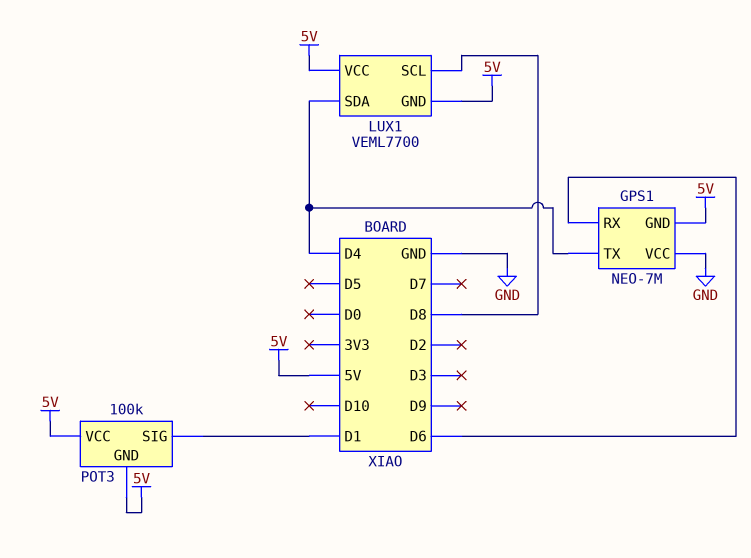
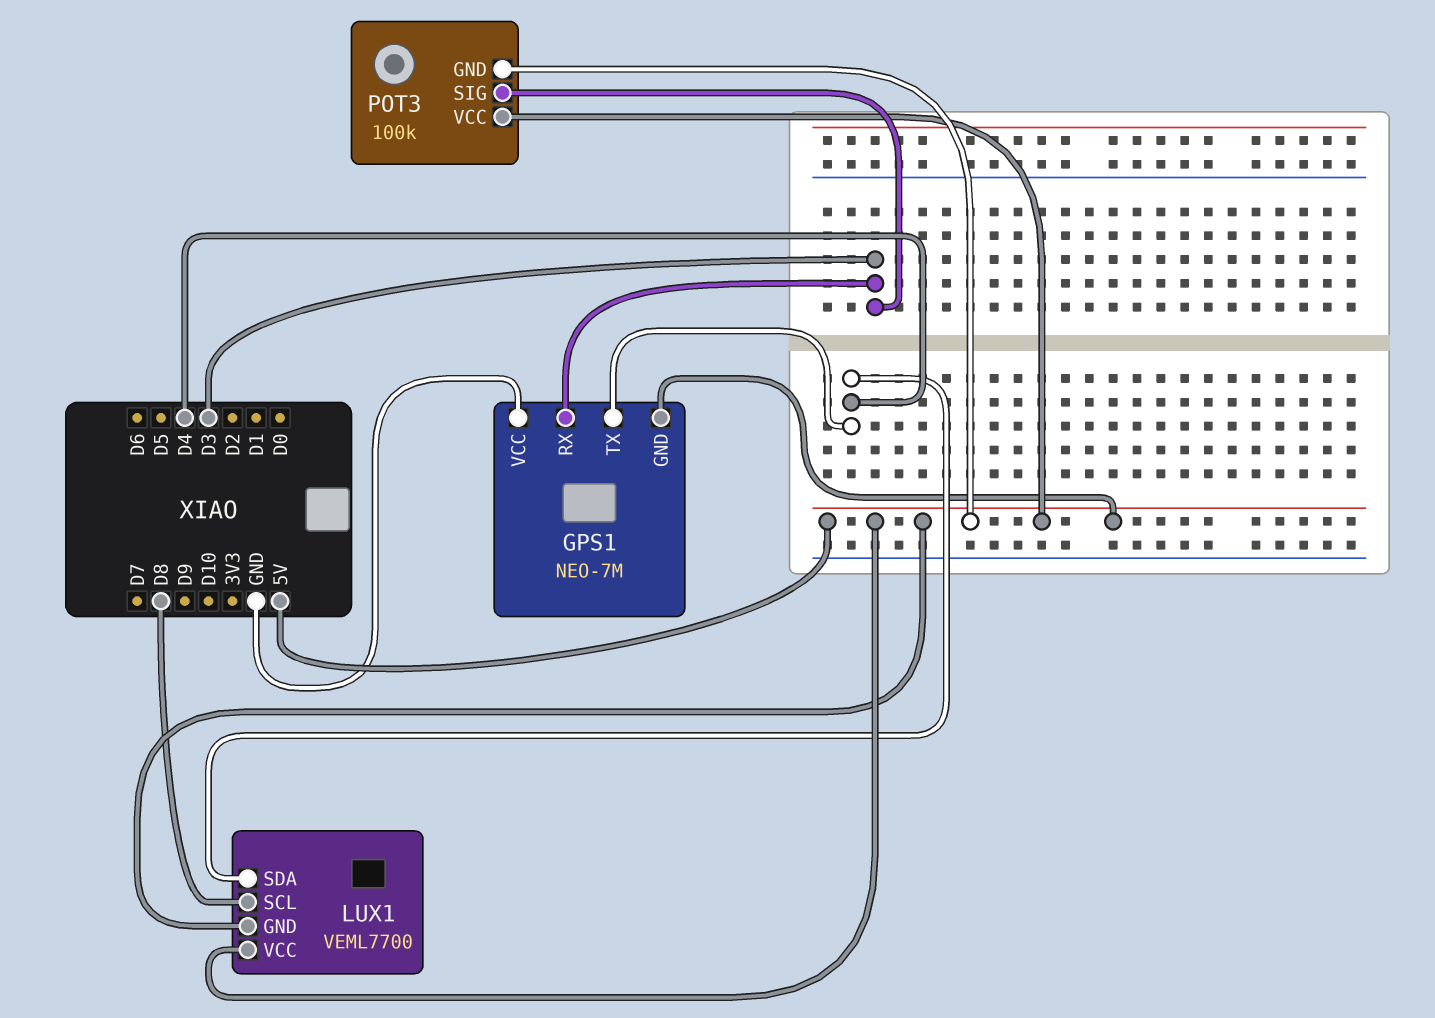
GPS1 pin RX: D6 -> D3
POT3 pin SIG: D1 -> D3

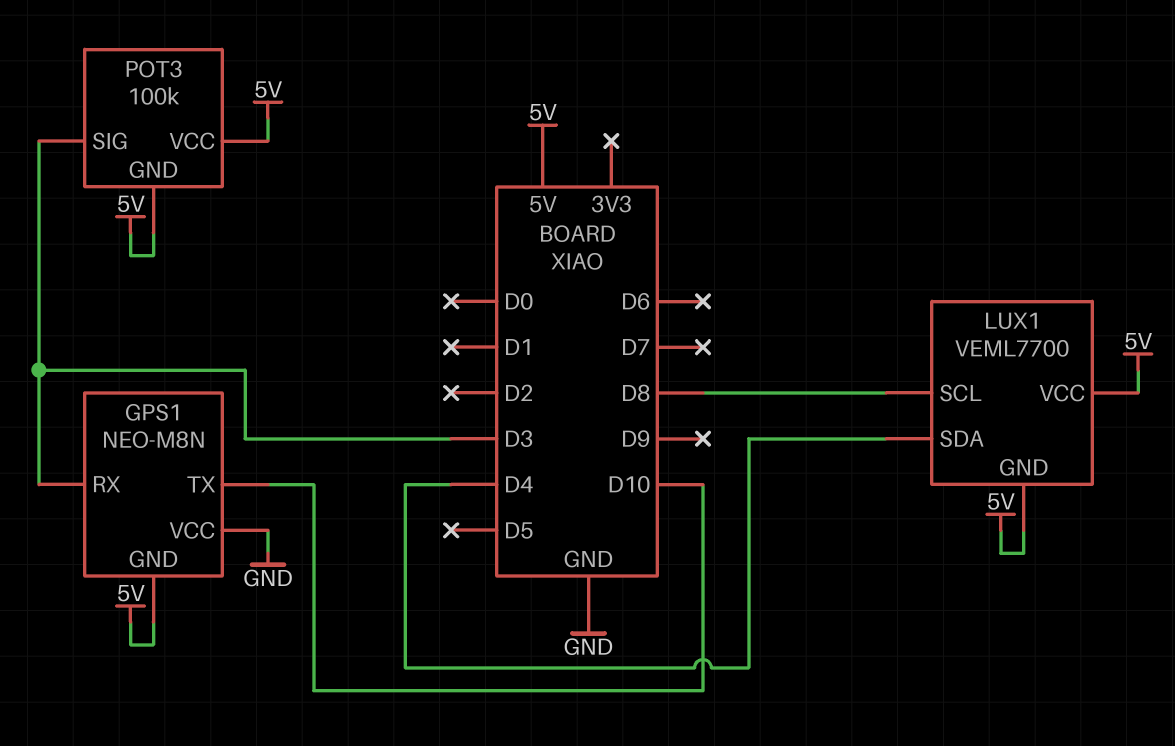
GPS1: NEO-7M -> NEO-M8N
GPS1 pin TX: D4 -> D10

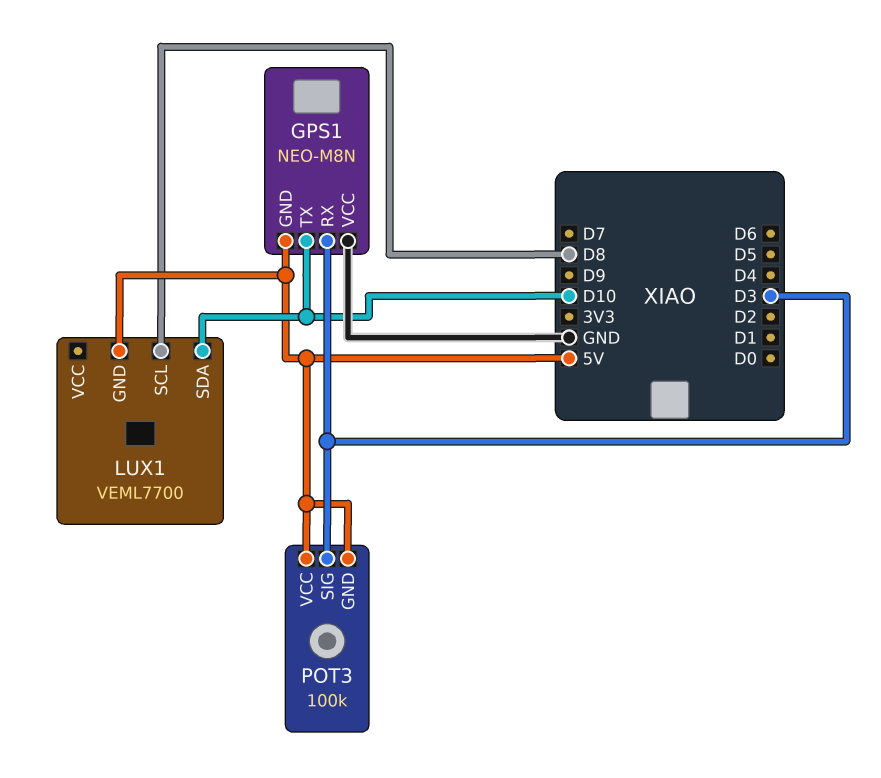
LUX1 pin SDA: D4 -> D10
LUX1 pin VCC: 5V -> none

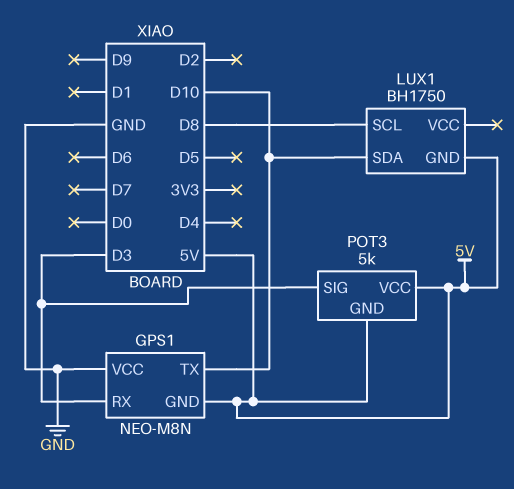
LUX1: VEML7700 -> BH1750
POT3: 100k -> 5k

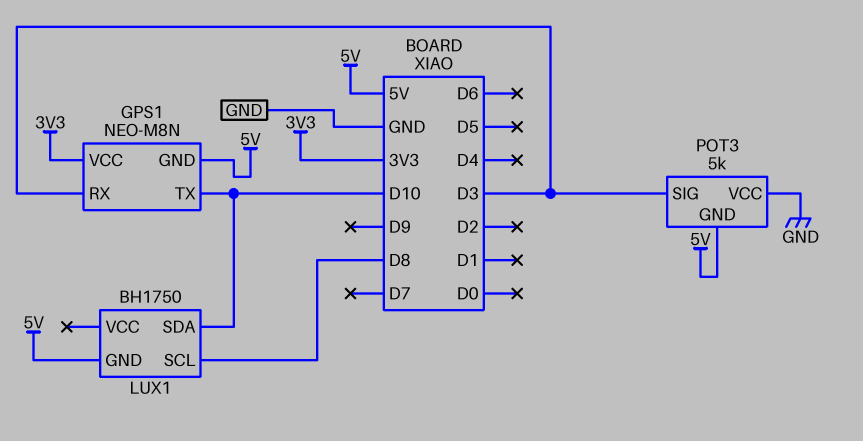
GPS1 pin VCC: GND -> 3V3
POT3 pin VCC: 5V -> GND

